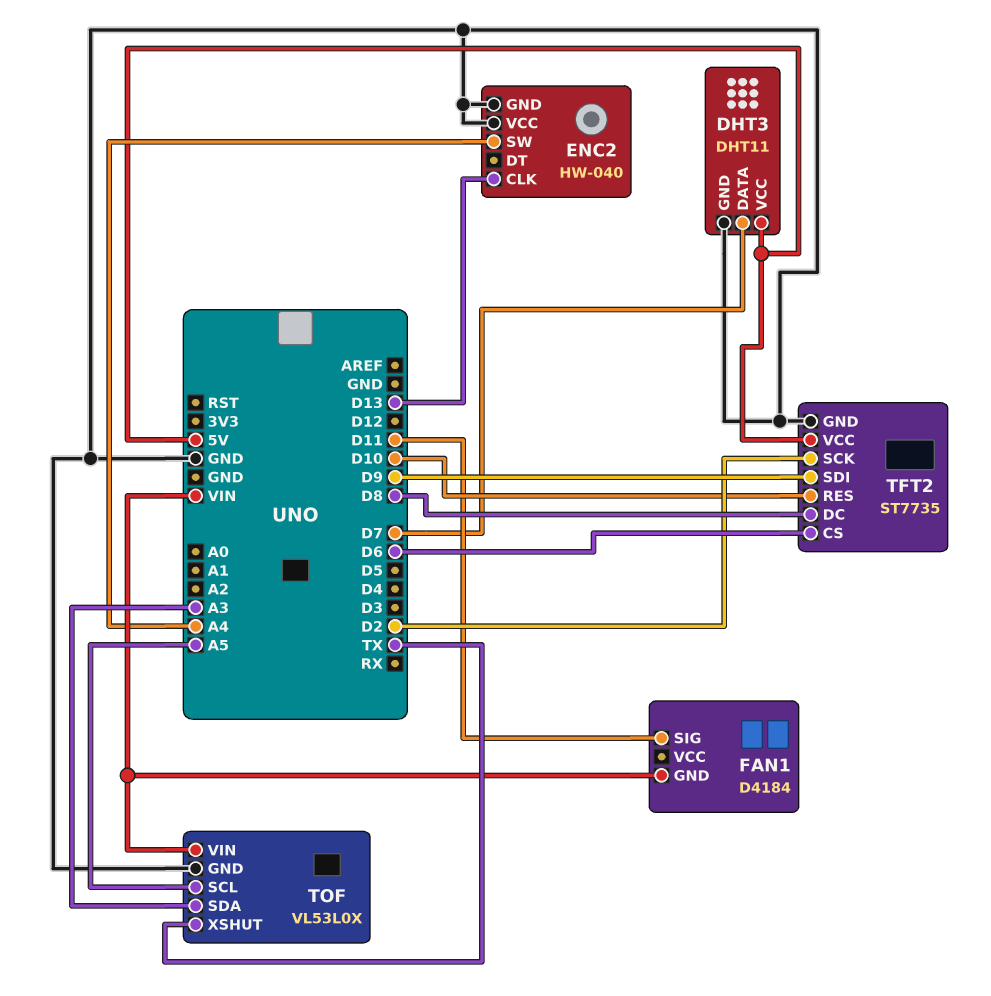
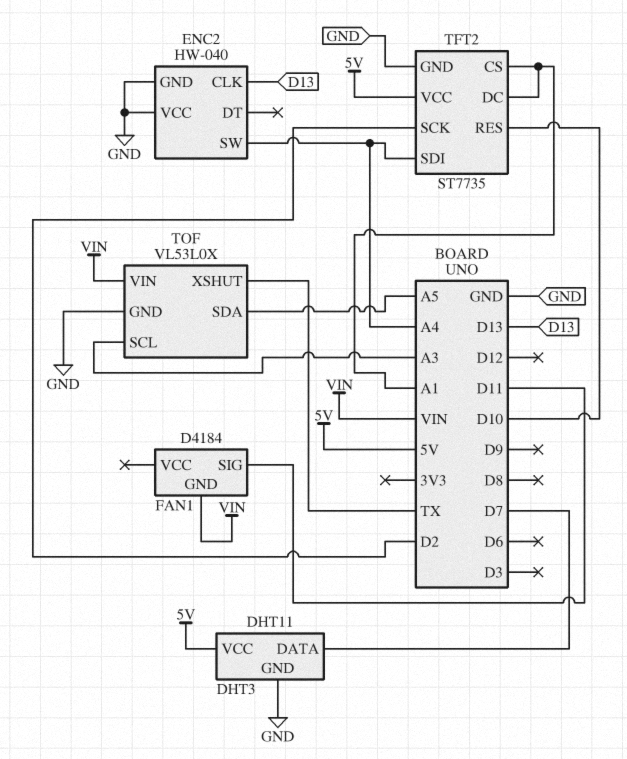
TFT2 pin CS: D6 -> A1
TFT2 pin DC: D8 -> A1
TFT2 pin SDI: D9 -> A4
TOF pin SCL: A5 -> A3
TOF pin SDA: A3 -> A5

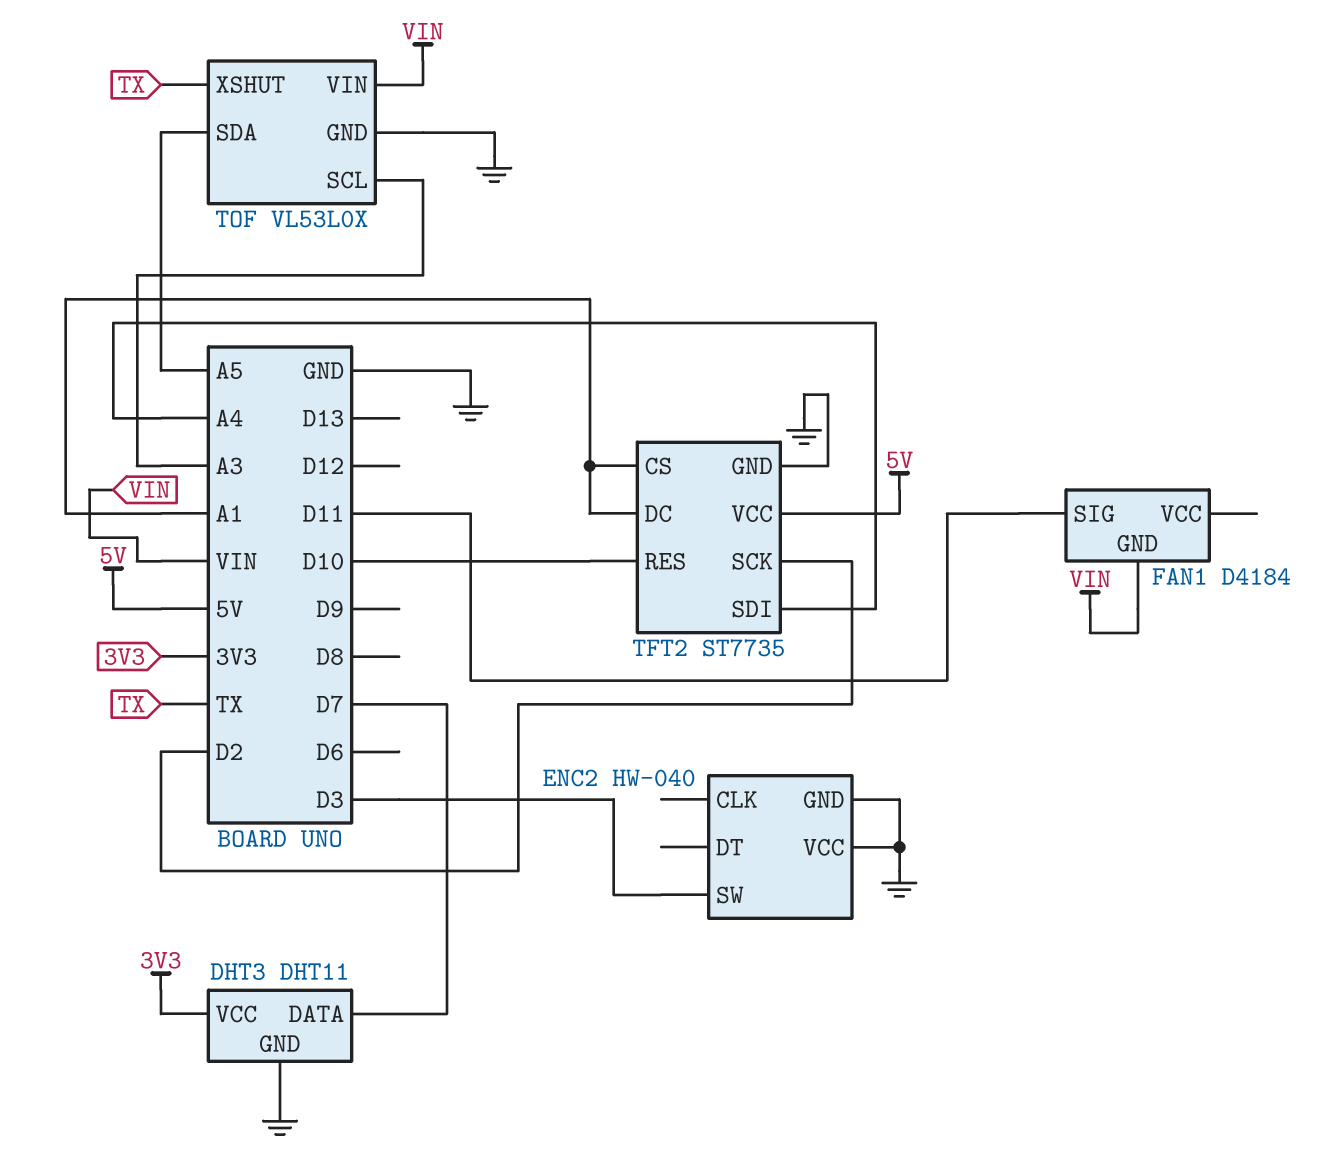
DHT3 pin VCC: 5V -> 3V3
ENC2 pin CLK: D13 -> none
ENC2 pin SW: A4 -> D3

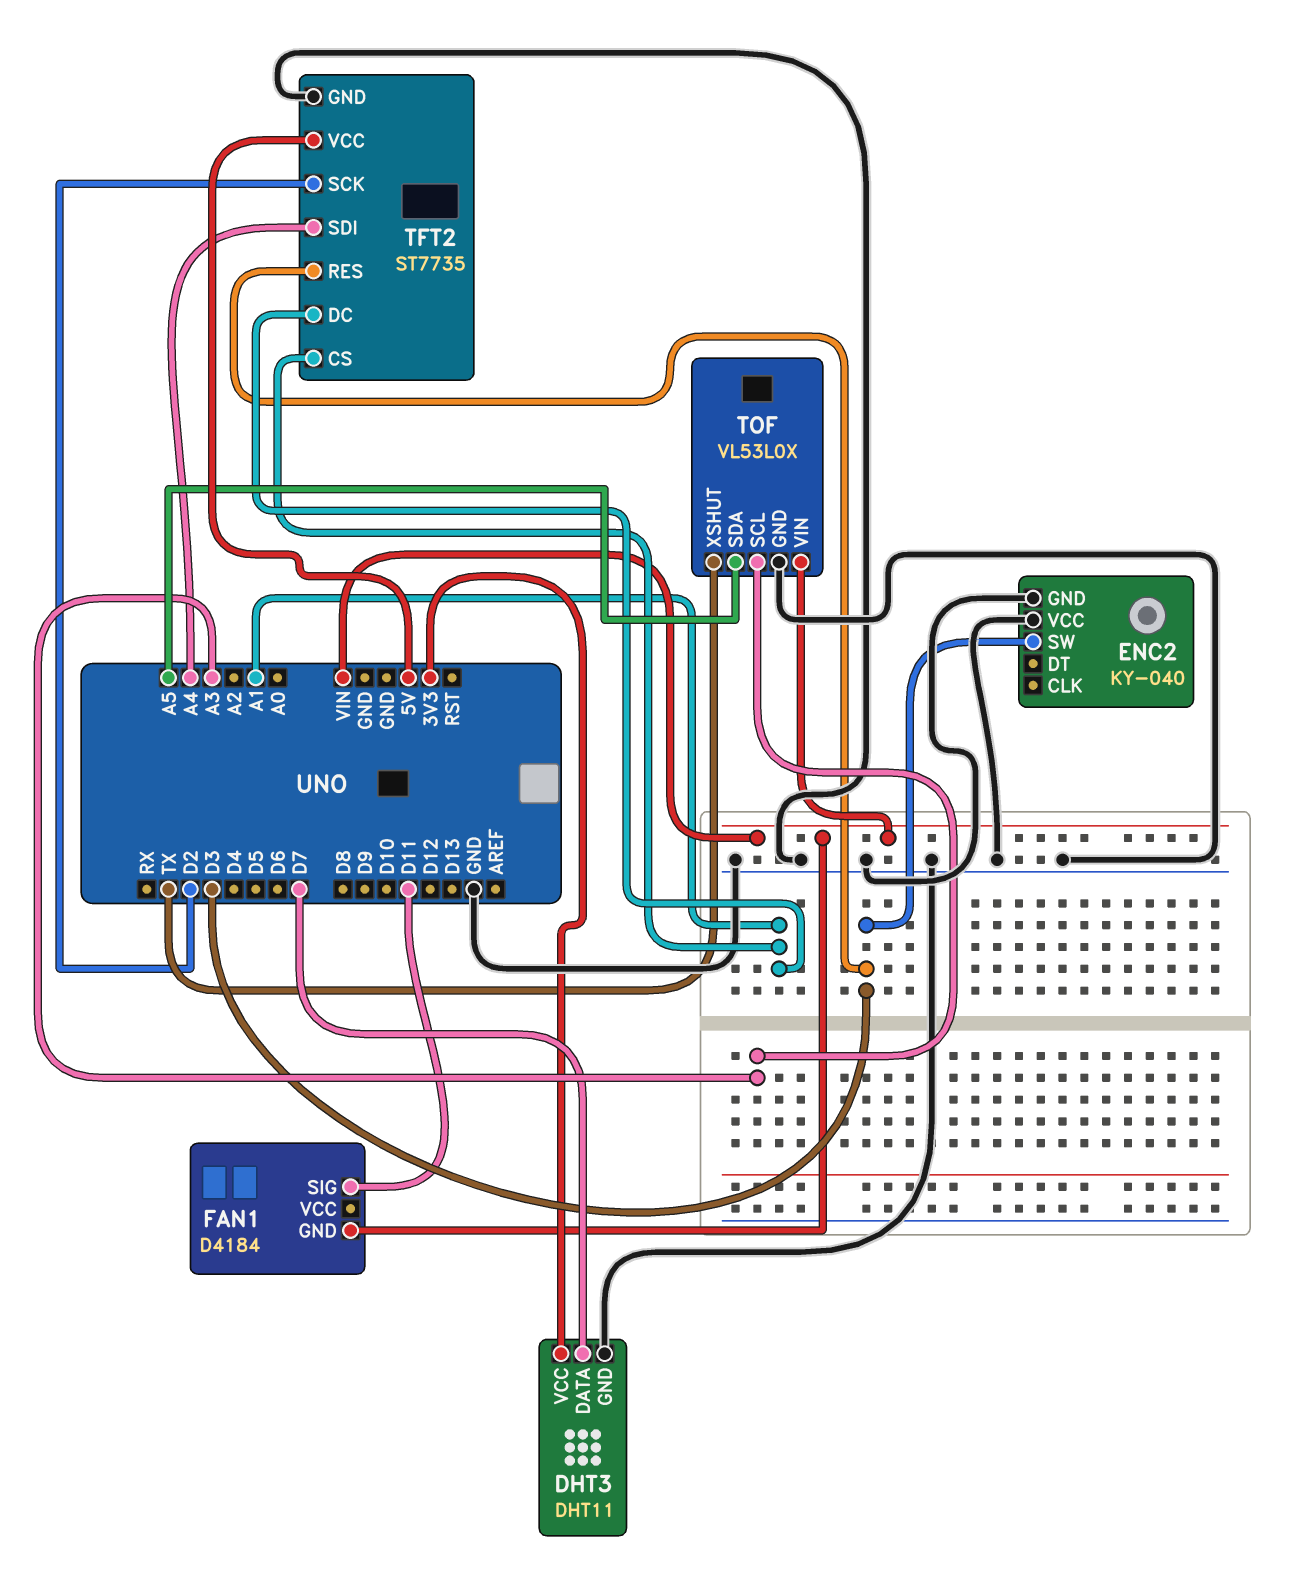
ENC2: HW-040 -> KY-040
TFT2 pin RES: D10 -> D3

